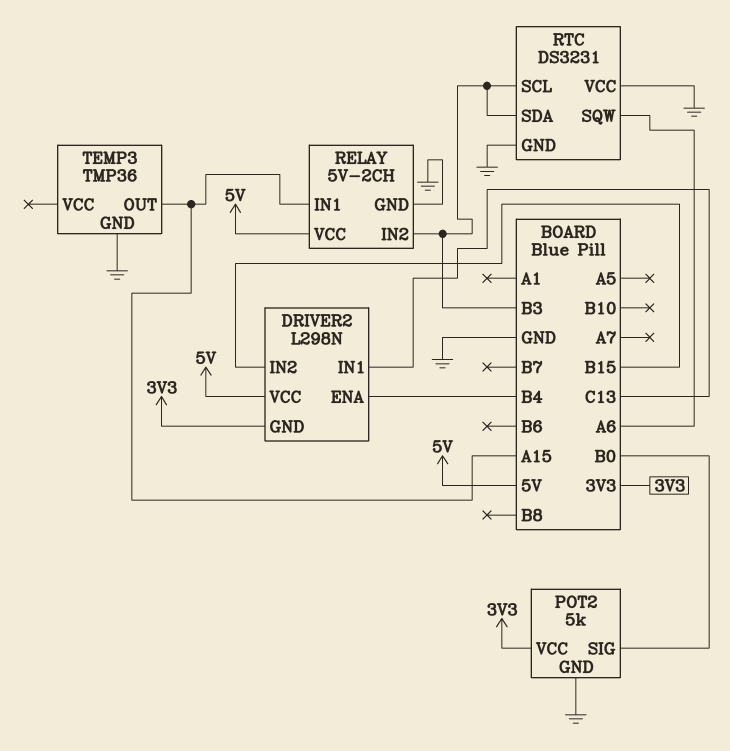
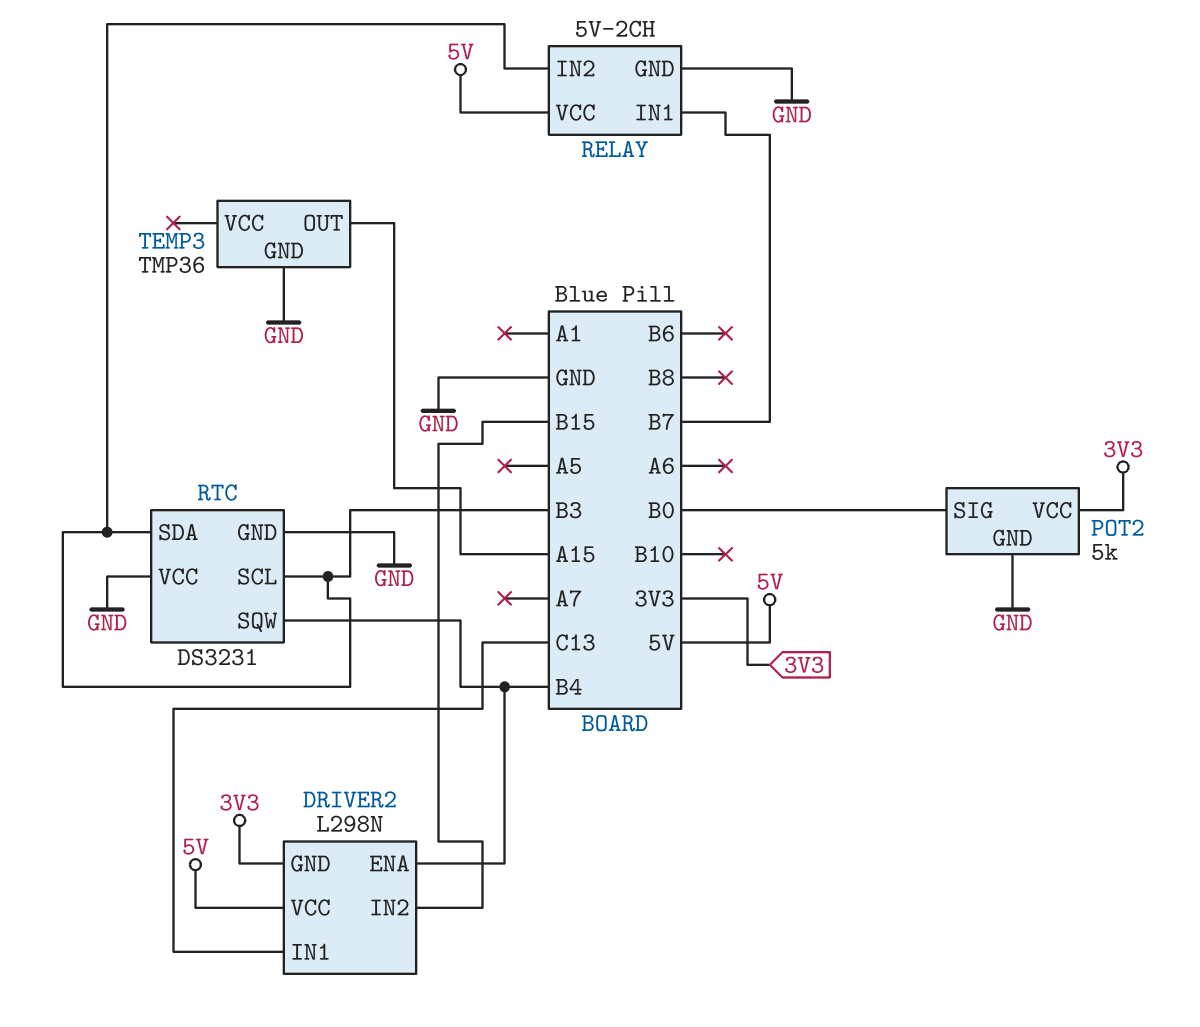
RELAY pin IN1: A15 -> B7
RTC pin SQW: A6 -> B4

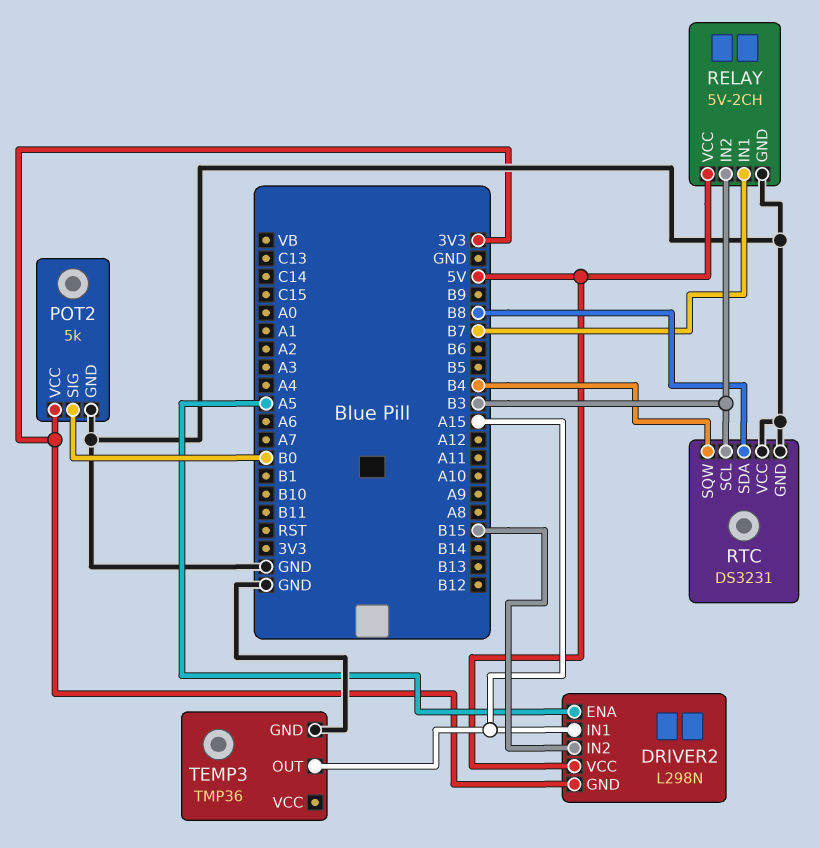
DRIVER2 pin ENA: B4 -> A5
DRIVER2 pin IN1: C13 -> A15
RTC pin SDA: B3 -> B8

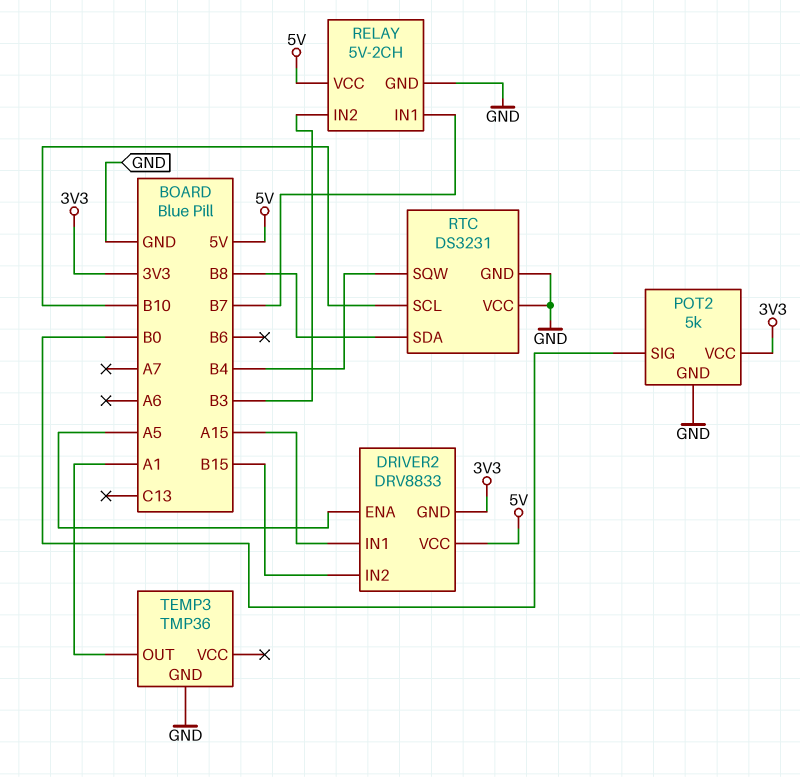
DRIVER2: L298N -> DRV8833
RTC pin SCL: B3 -> B10
TEMP3 pin OUT: A15 -> A1

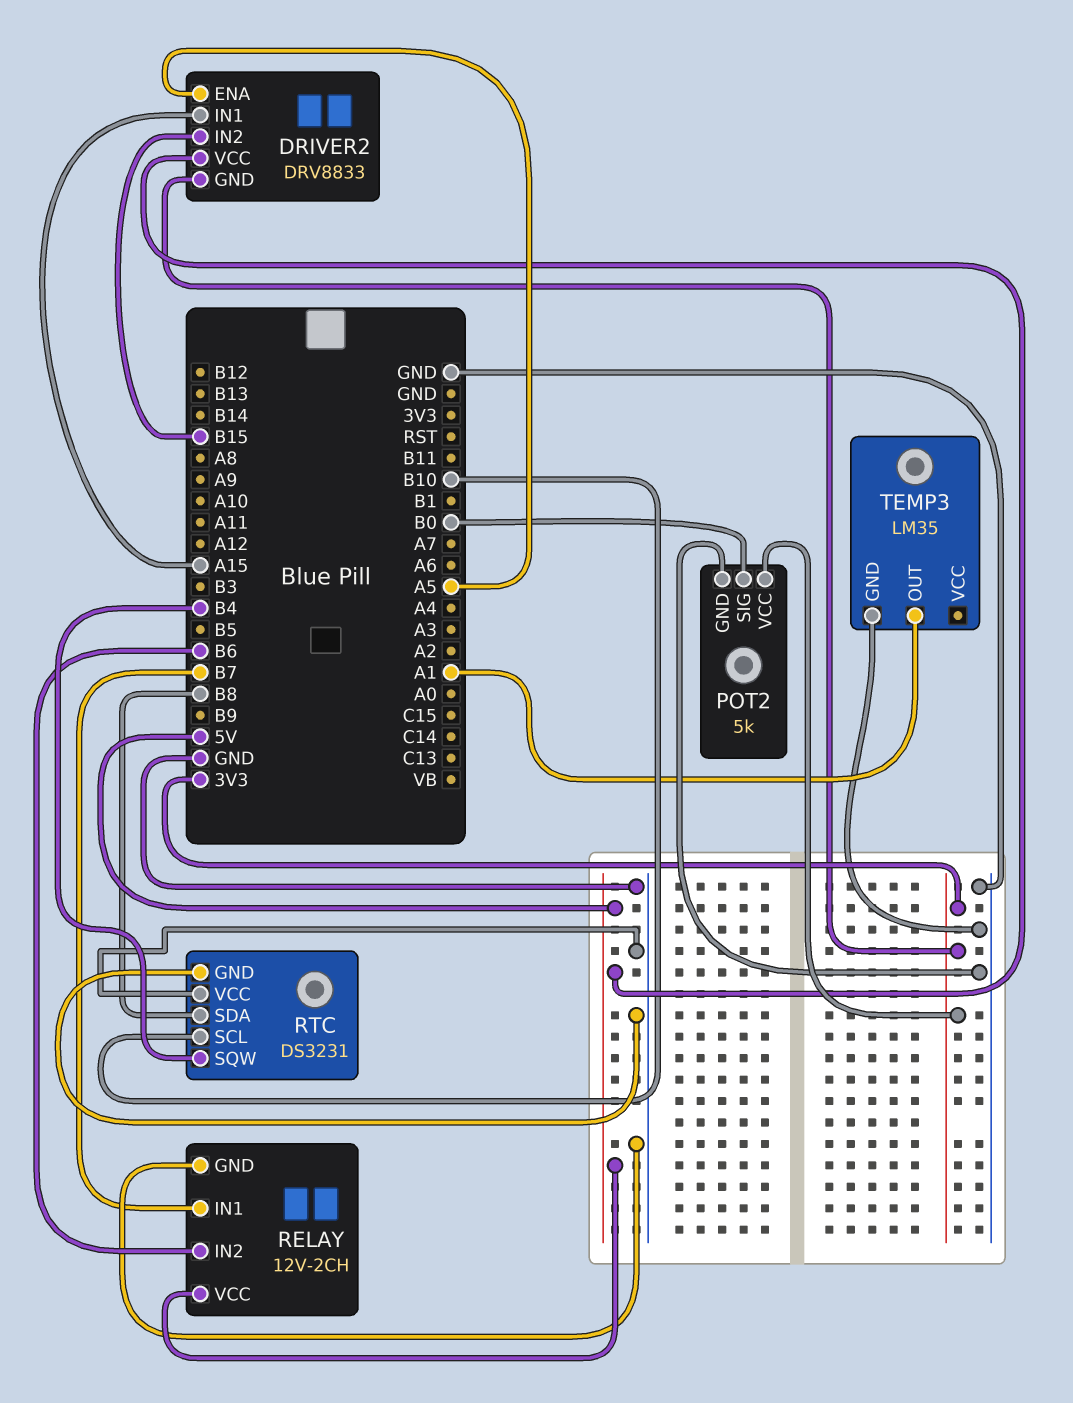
RELAY: 5V-2CH -> 12V-2CH
RELAY pin IN2: B3 -> B6
TEMP3: TMP36 -> LM35

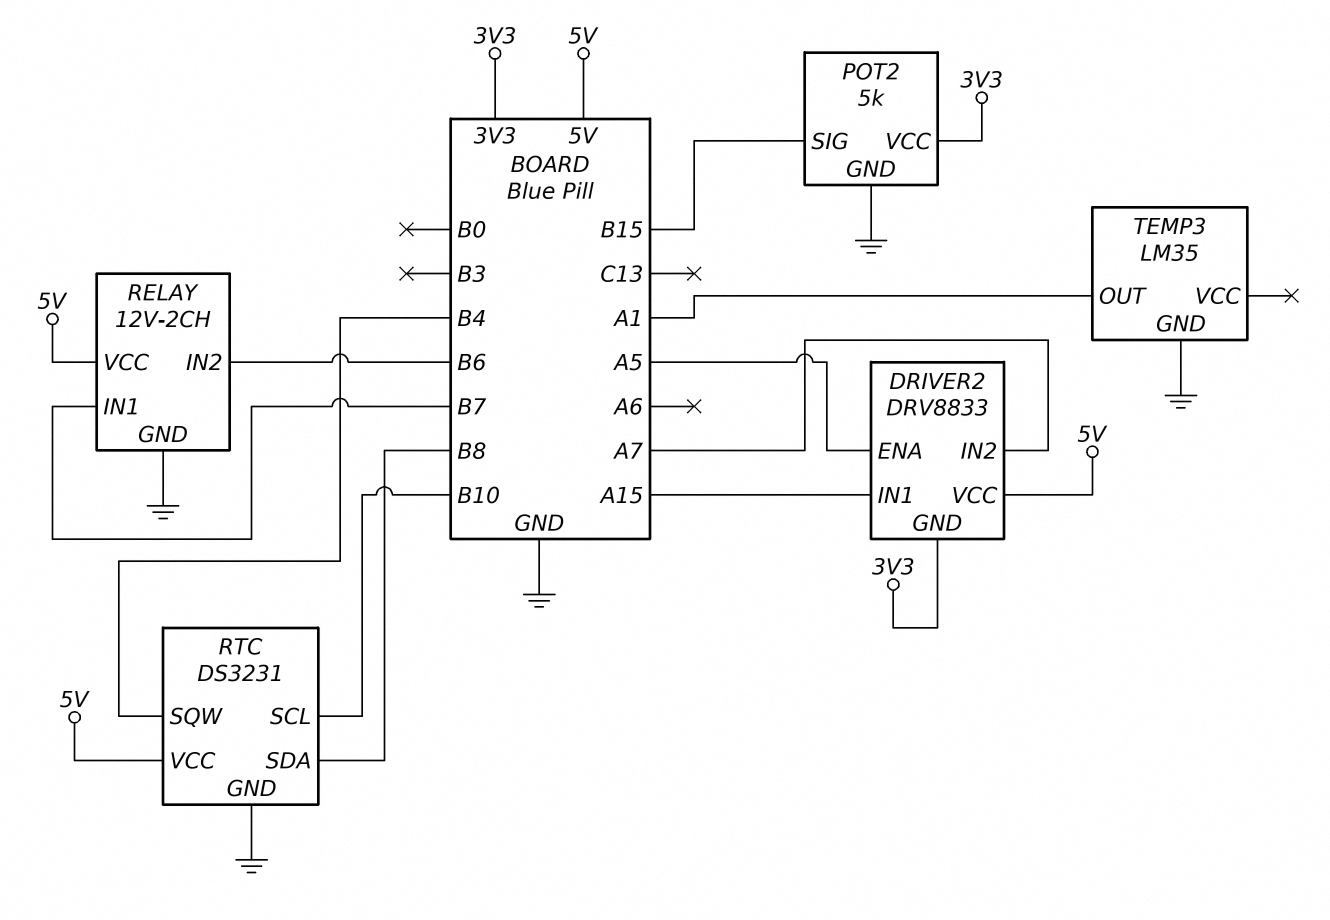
DRIVER2 pin IN2: B15 -> A7
POT2 pin SIG: B0 -> B15
RTC pin VCC: GND -> 5V

